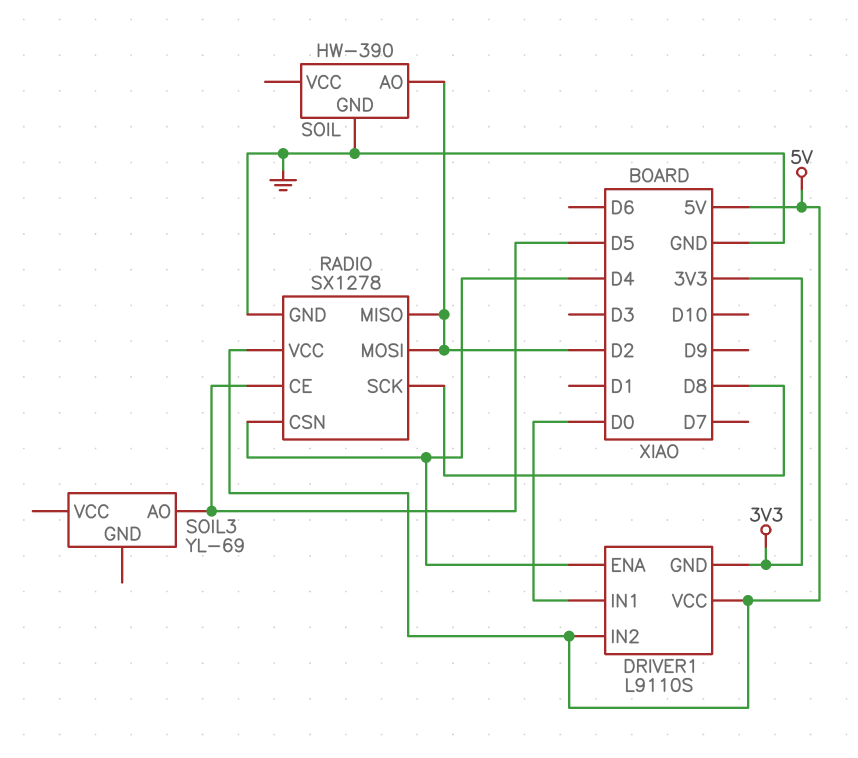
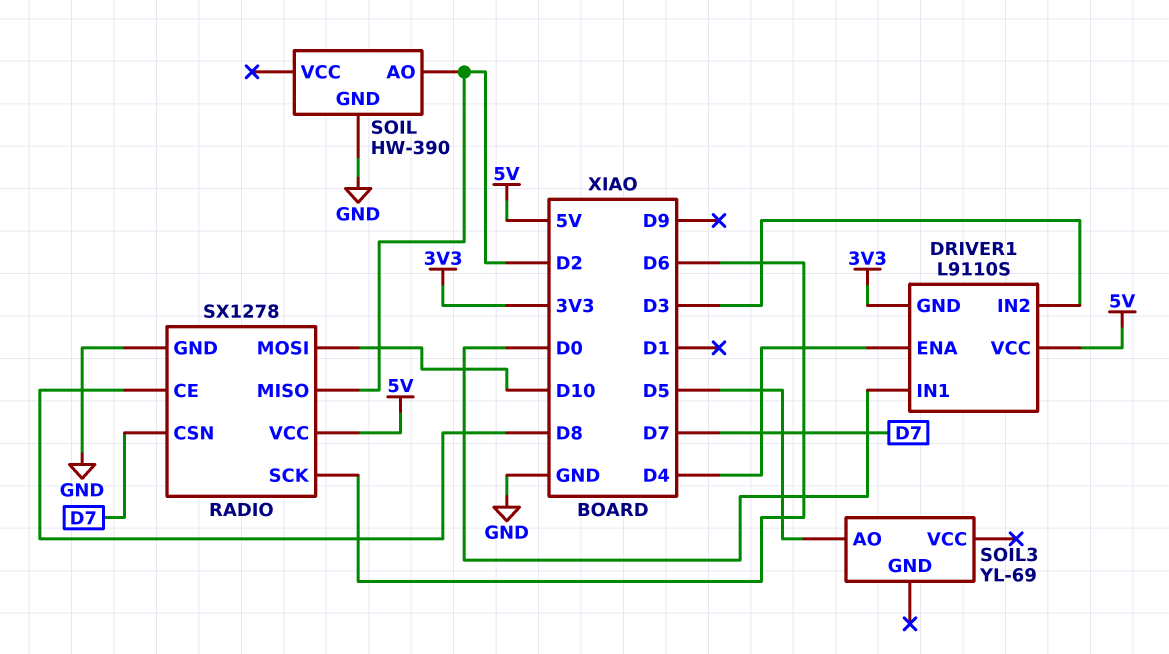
DRIVER1 pin IN2: 5V -> D3
RADIO pin CE: D5 -> D8
RADIO pin CSN: D4 -> D7
RADIO pin MOSI: D2 -> D10
RADIO pin SCK: D8 -> D6

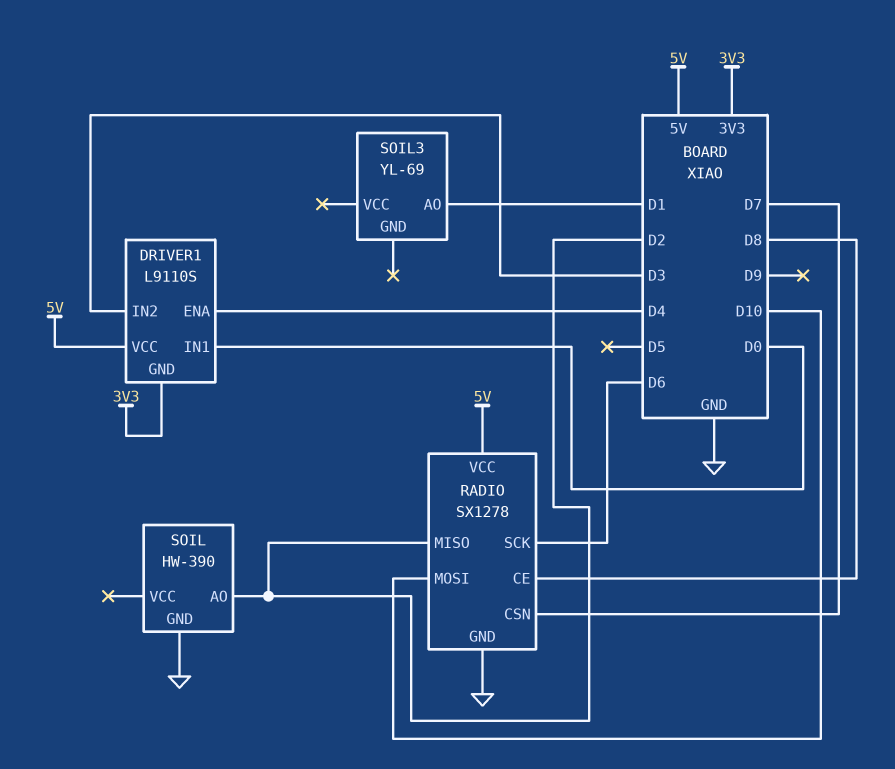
SOIL3 pin AO: D5 -> D1

